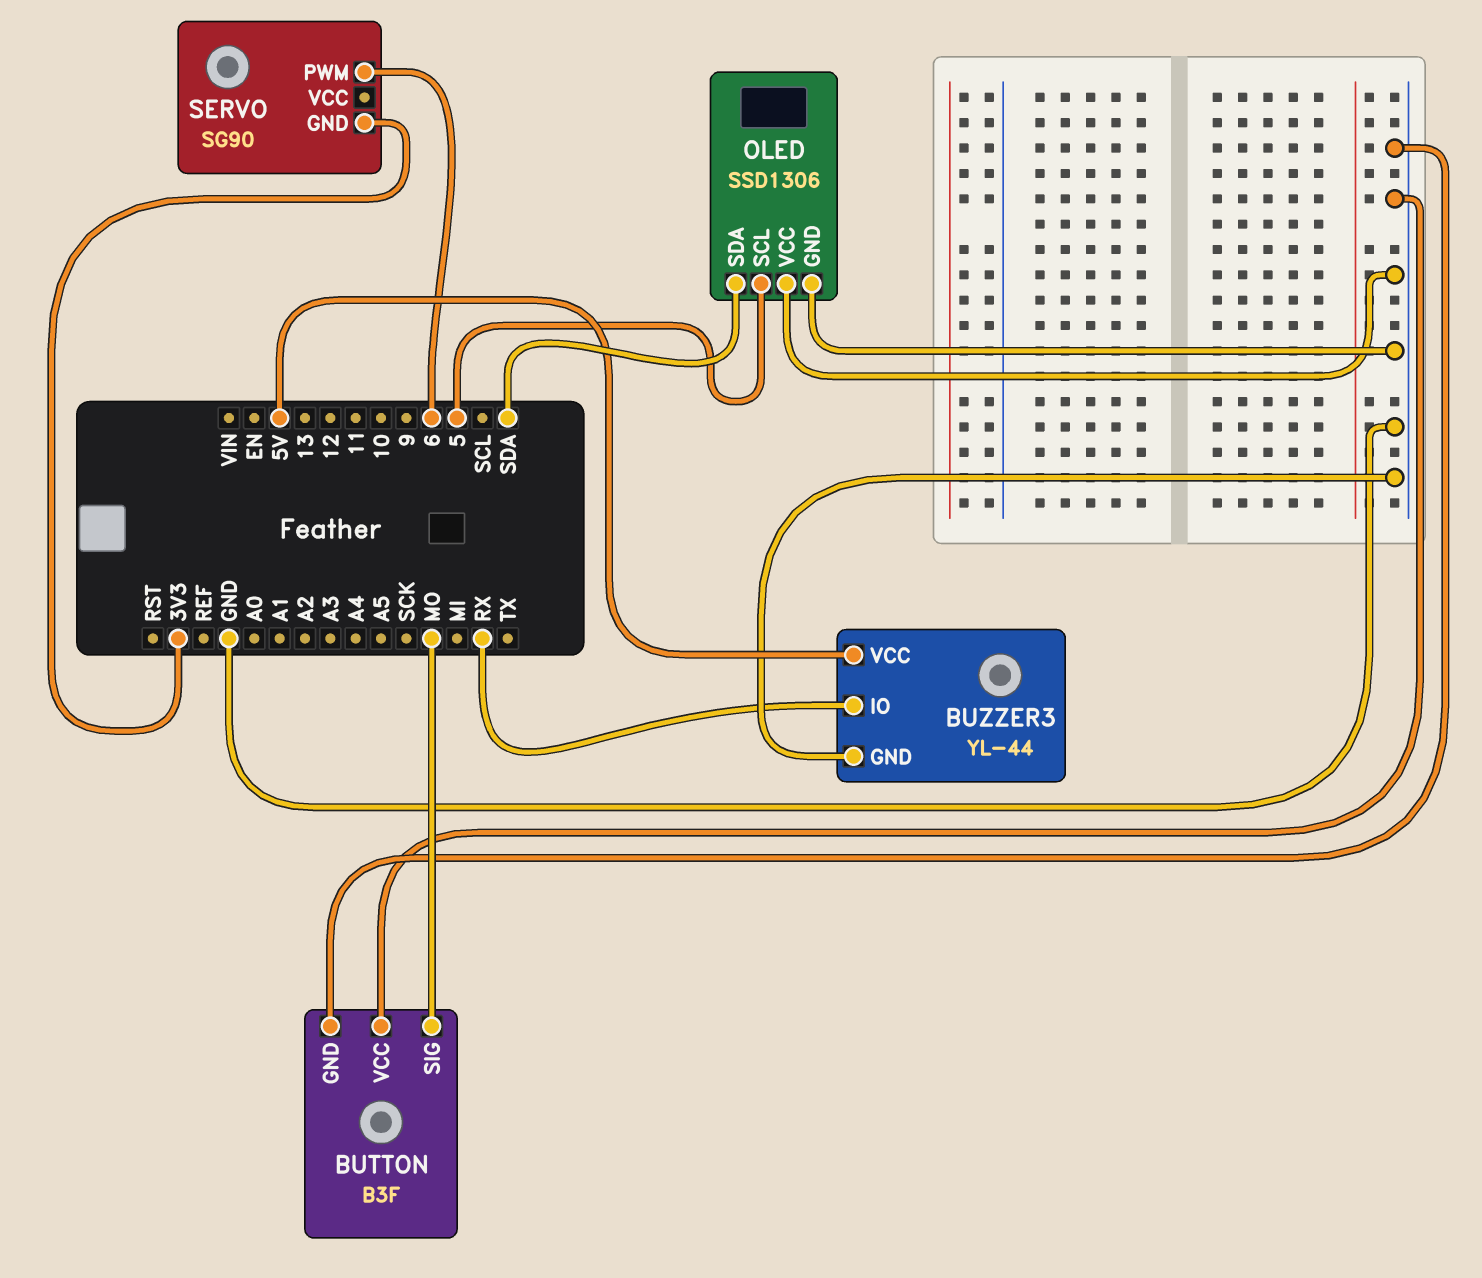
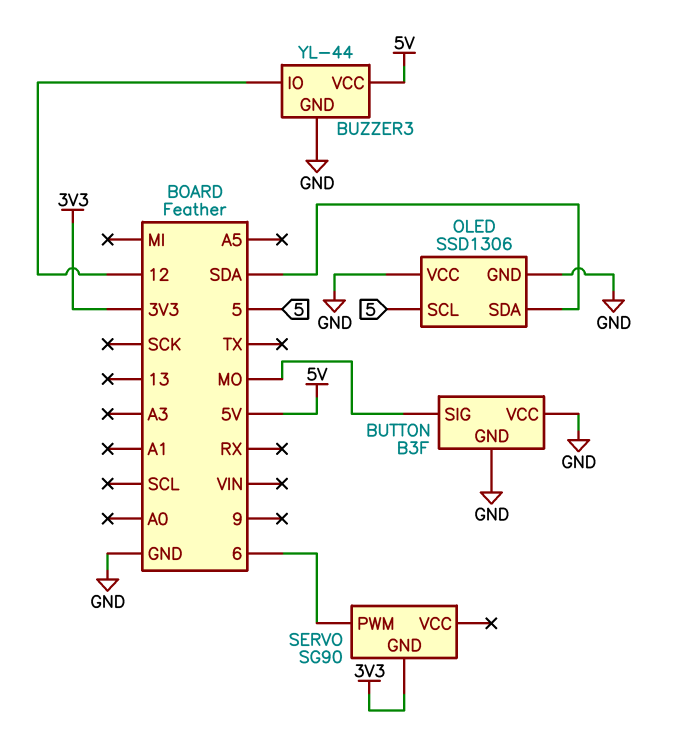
BUZZER3 pin IO: RX -> 12

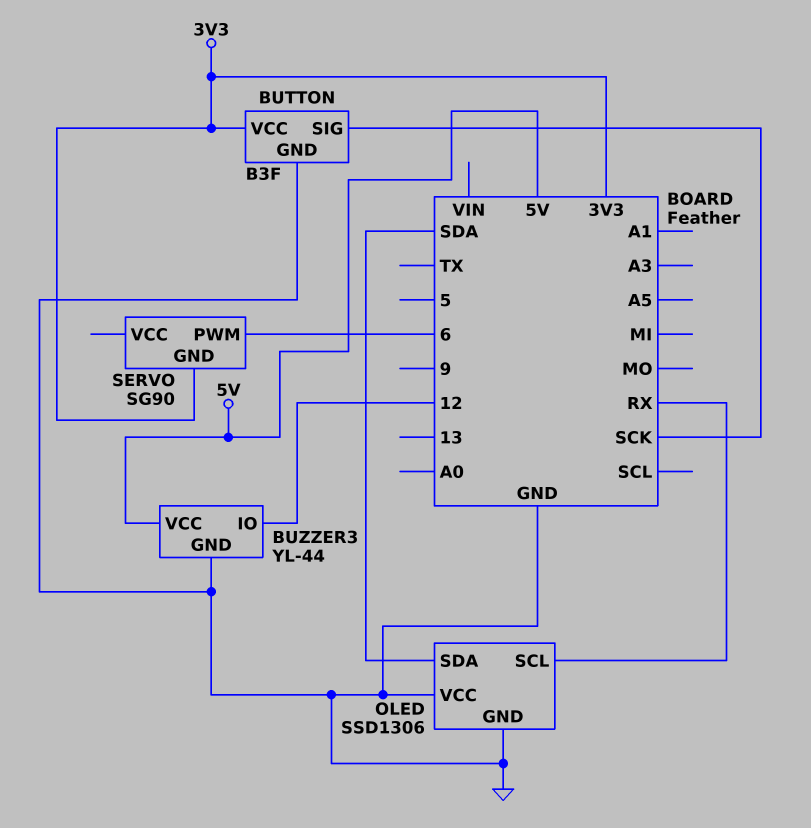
BUTTON pin SIG: MO -> SCK
BUTTON pin VCC: GND -> 3V3
OLED pin SCL: 5 -> RX

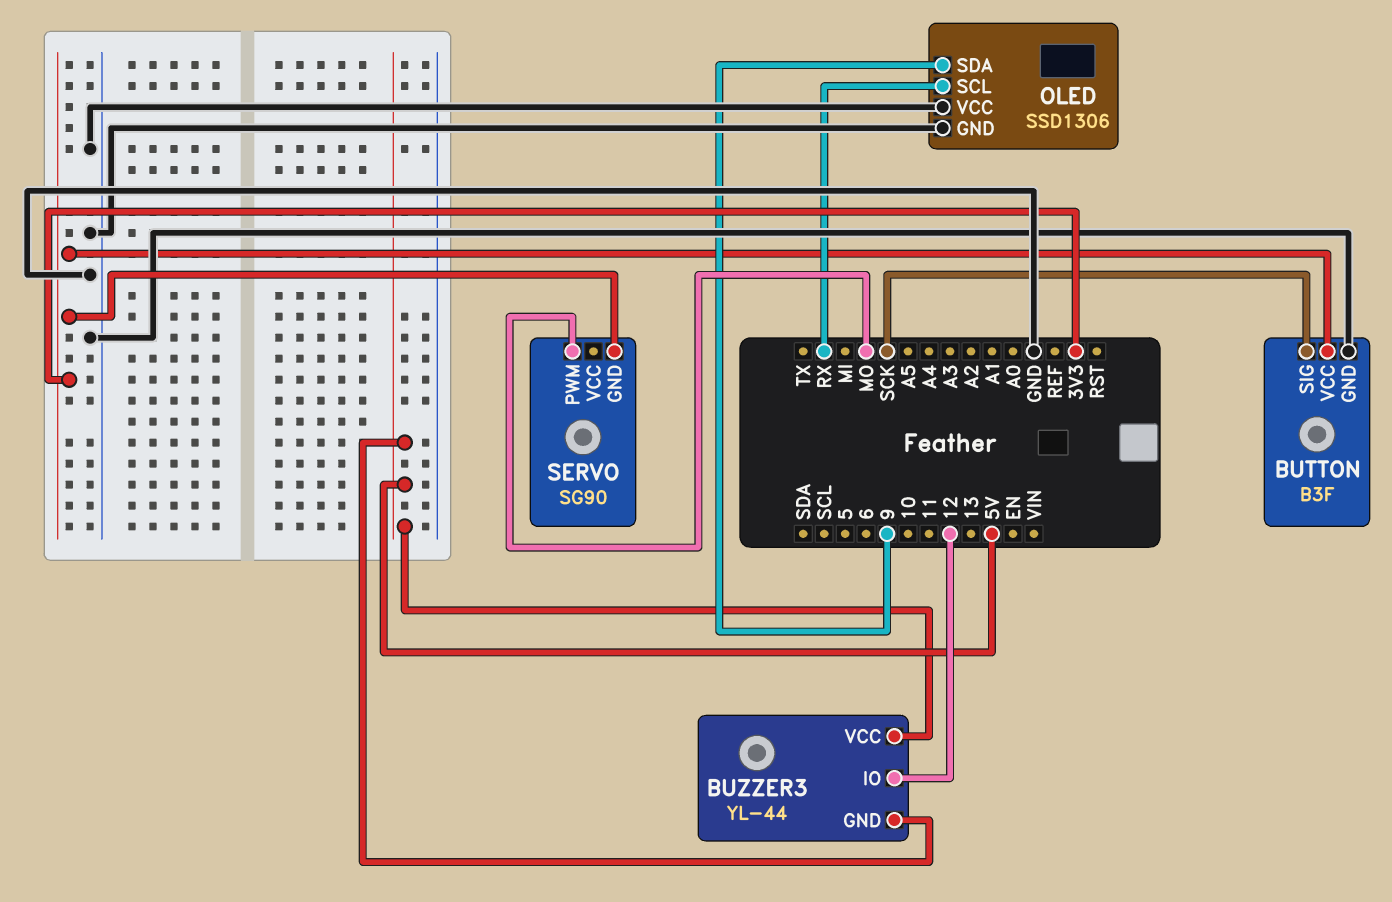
BUZZER3 pin GND: GND -> 5V
OLED pin SDA: SDA -> 9
SERVO pin PWM: 6 -> MO

